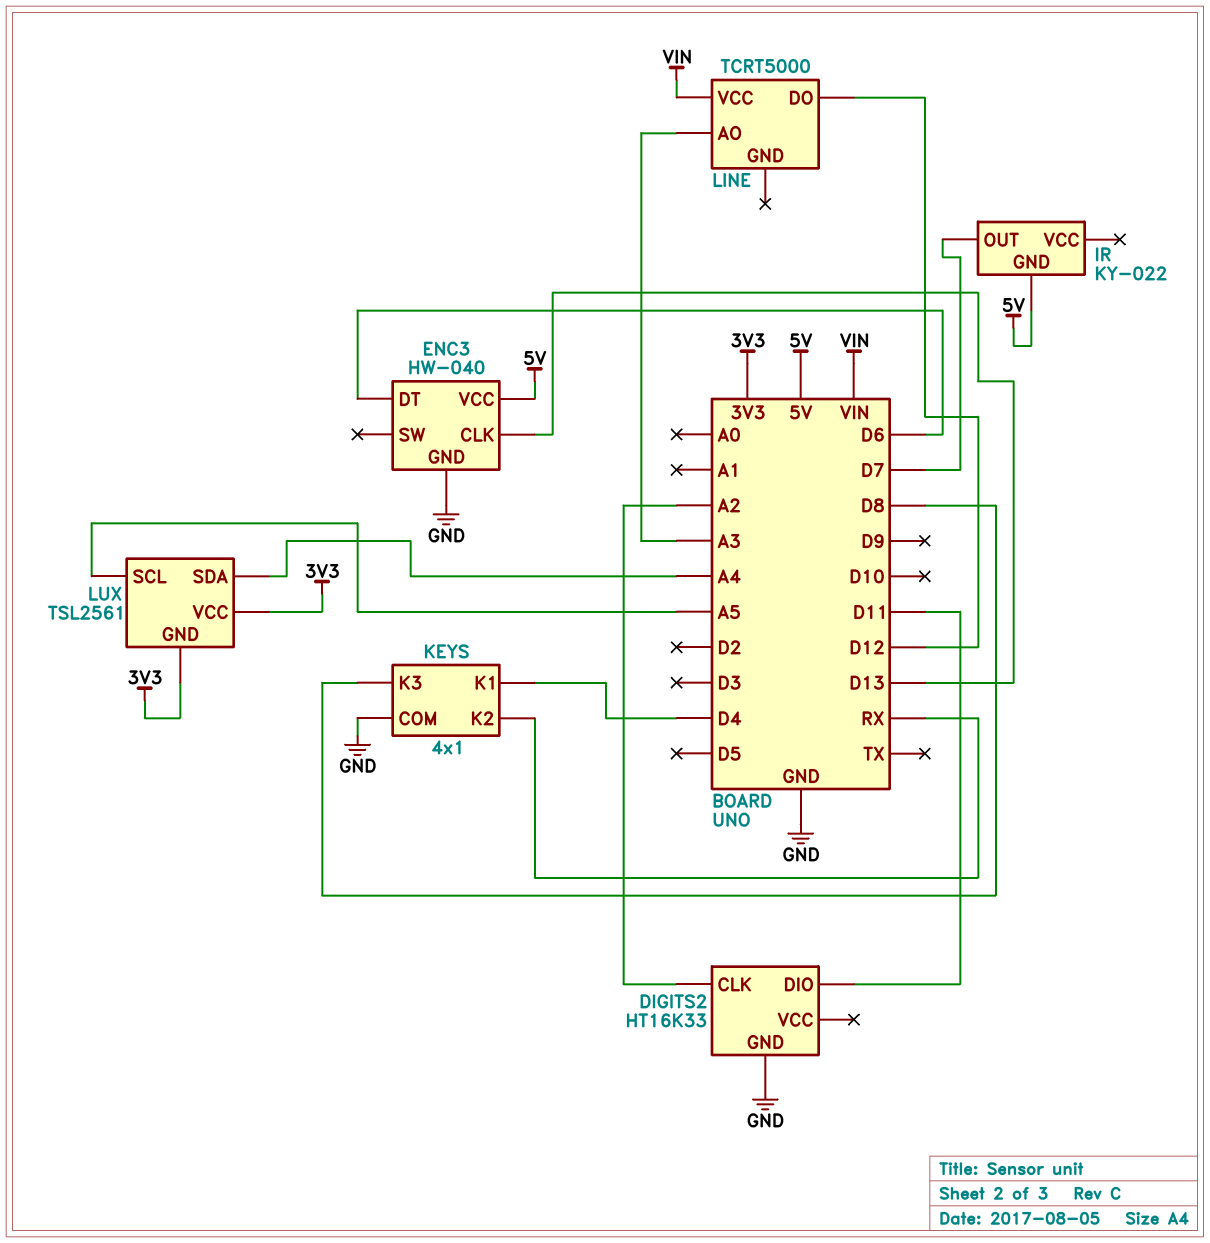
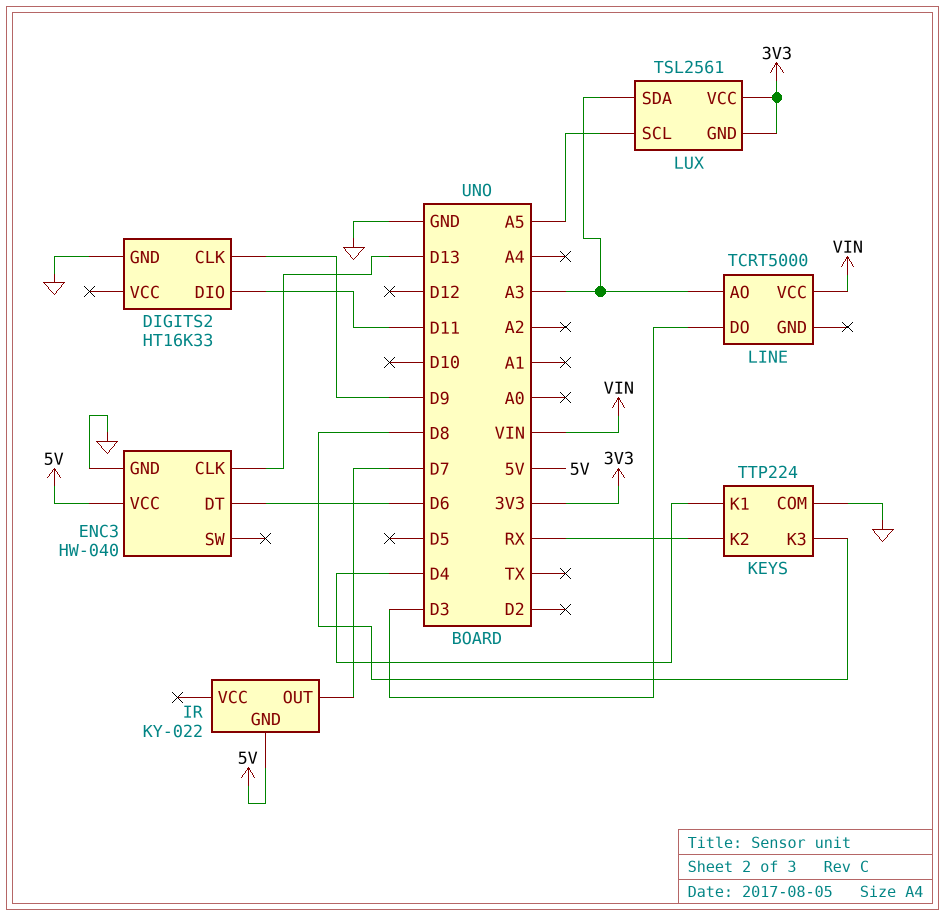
DIGITS2 pin CLK: A2 -> D9
KEYS: 4x1 -> TTP224
LINE pin DO: D12 -> D3
LUX pin SDA: A4 -> A3

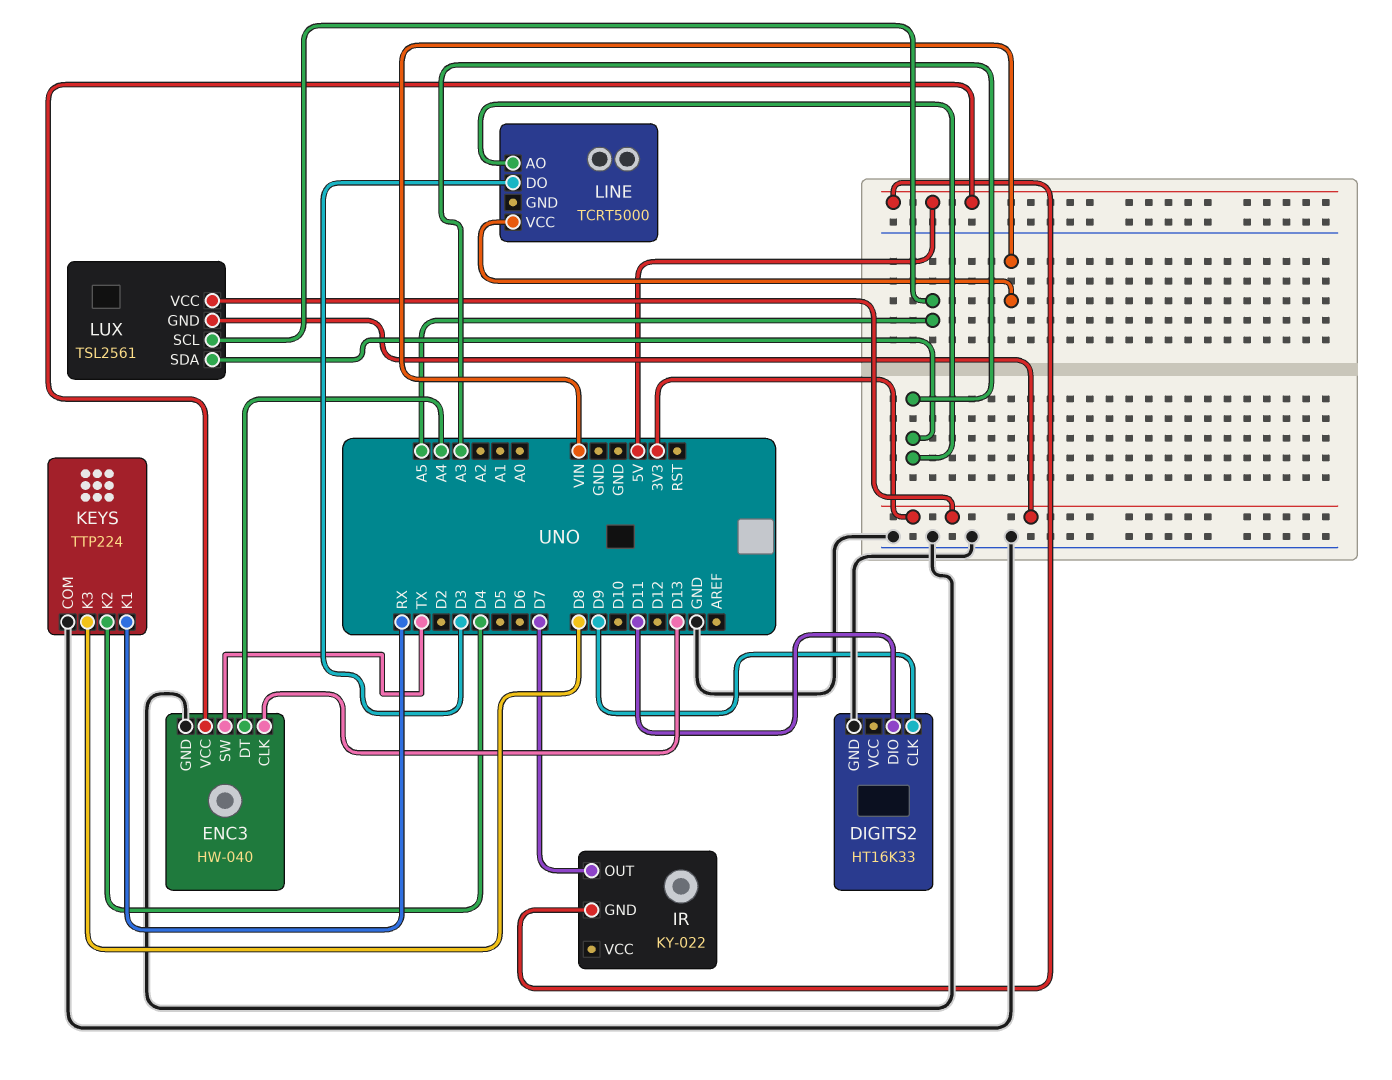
ENC3 pin DT: D6 -> A4
ENC3 pin SW: none -> TX
KEYS pin K1: D4 -> RX
KEYS pin K2: RX -> D4

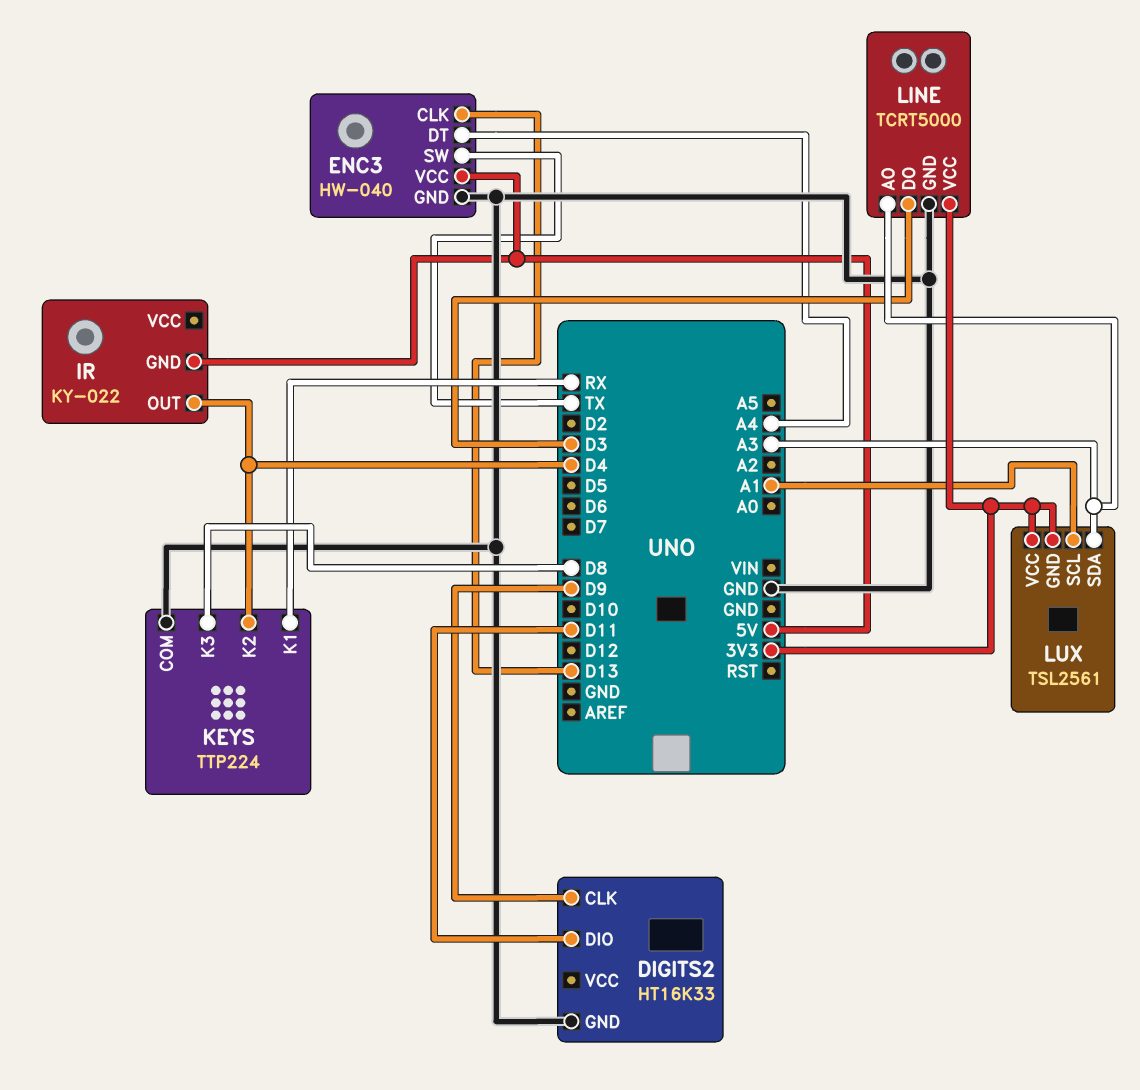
IR pin OUT: D7 -> D4
LINE pin GND: none -> GND
LINE pin VCC: VIN -> 3V3
LUX pin SCL: A5 -> A1

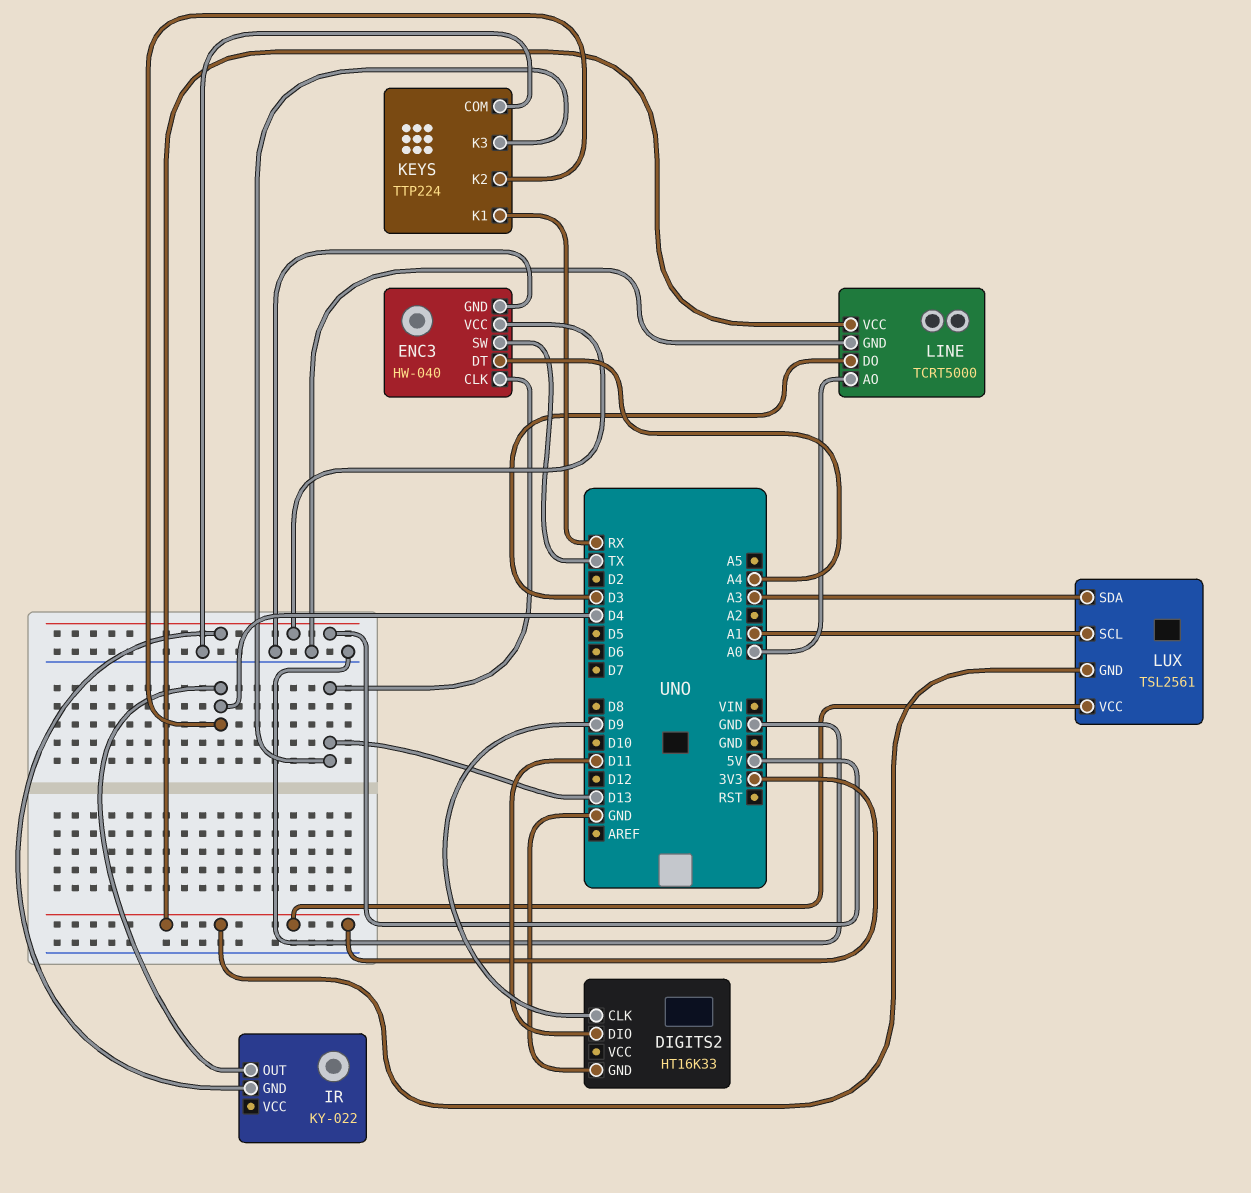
KEYS pin K3: D8 -> D13
LINE pin AO: A3 -> A0

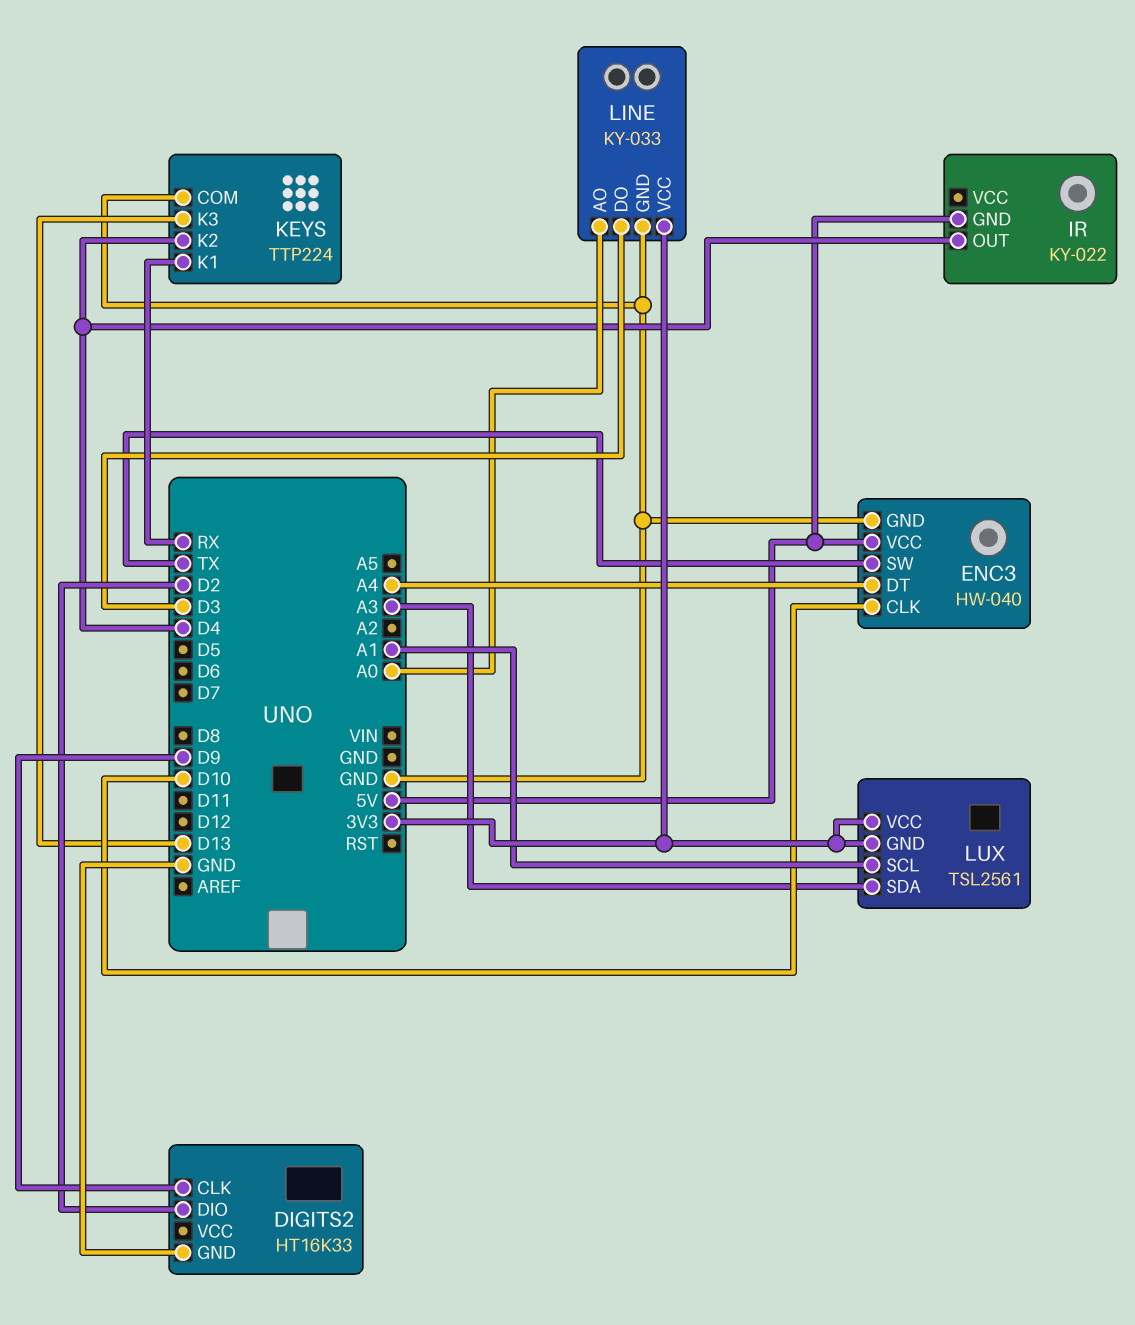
DIGITS2 pin DIO: D11 -> D2
ENC3 pin CLK: D13 -> D10
LINE: TCRT5000 -> KY-033

